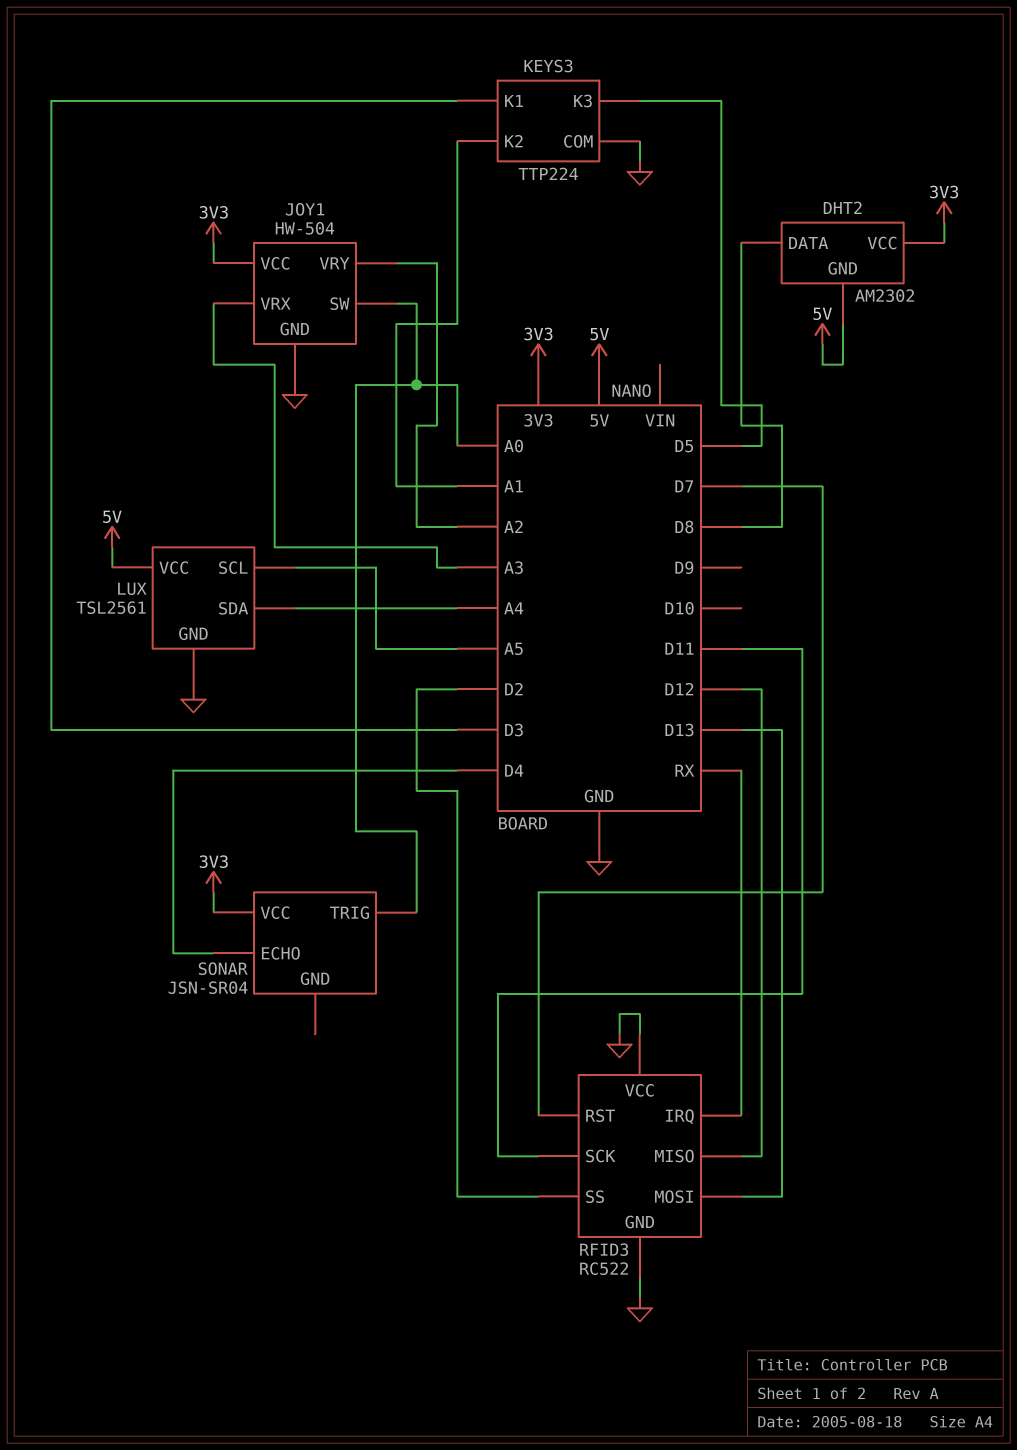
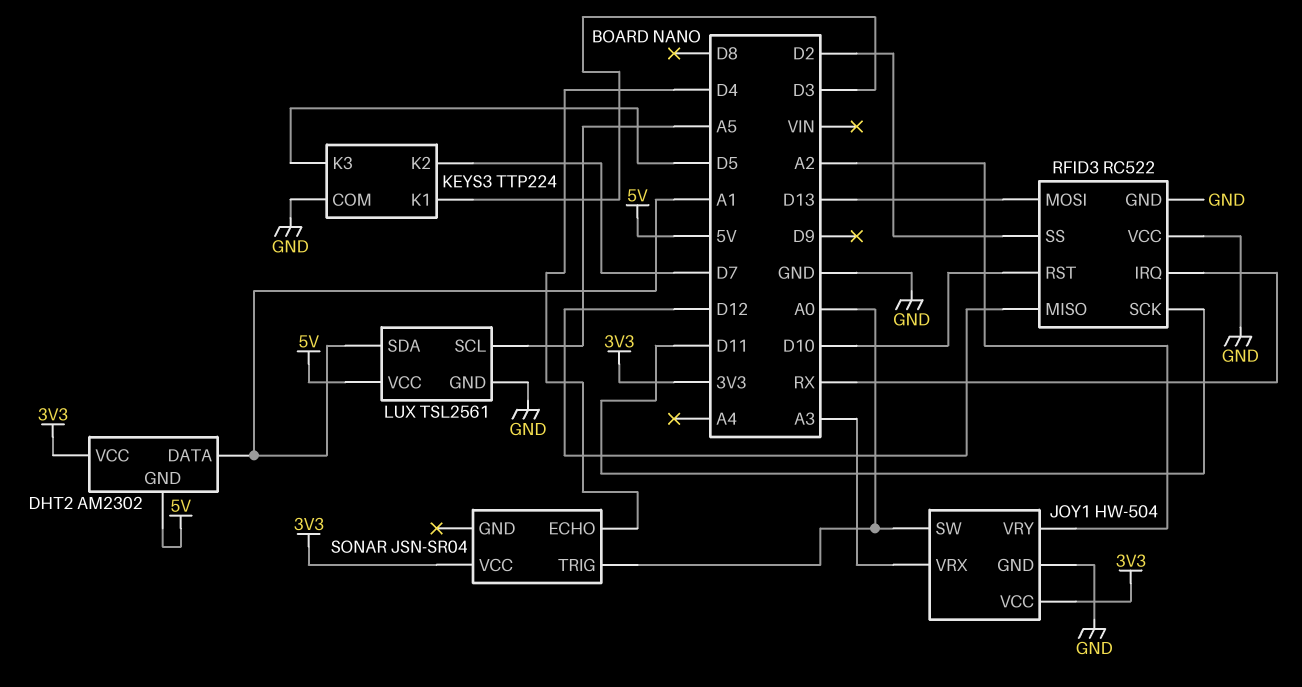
DHT2 pin DATA: D8 -> A1
KEYS3 pin K2: A1 -> D7
LUX pin SDA: A4 -> A1
RFID3 pin RST: D7 -> D10

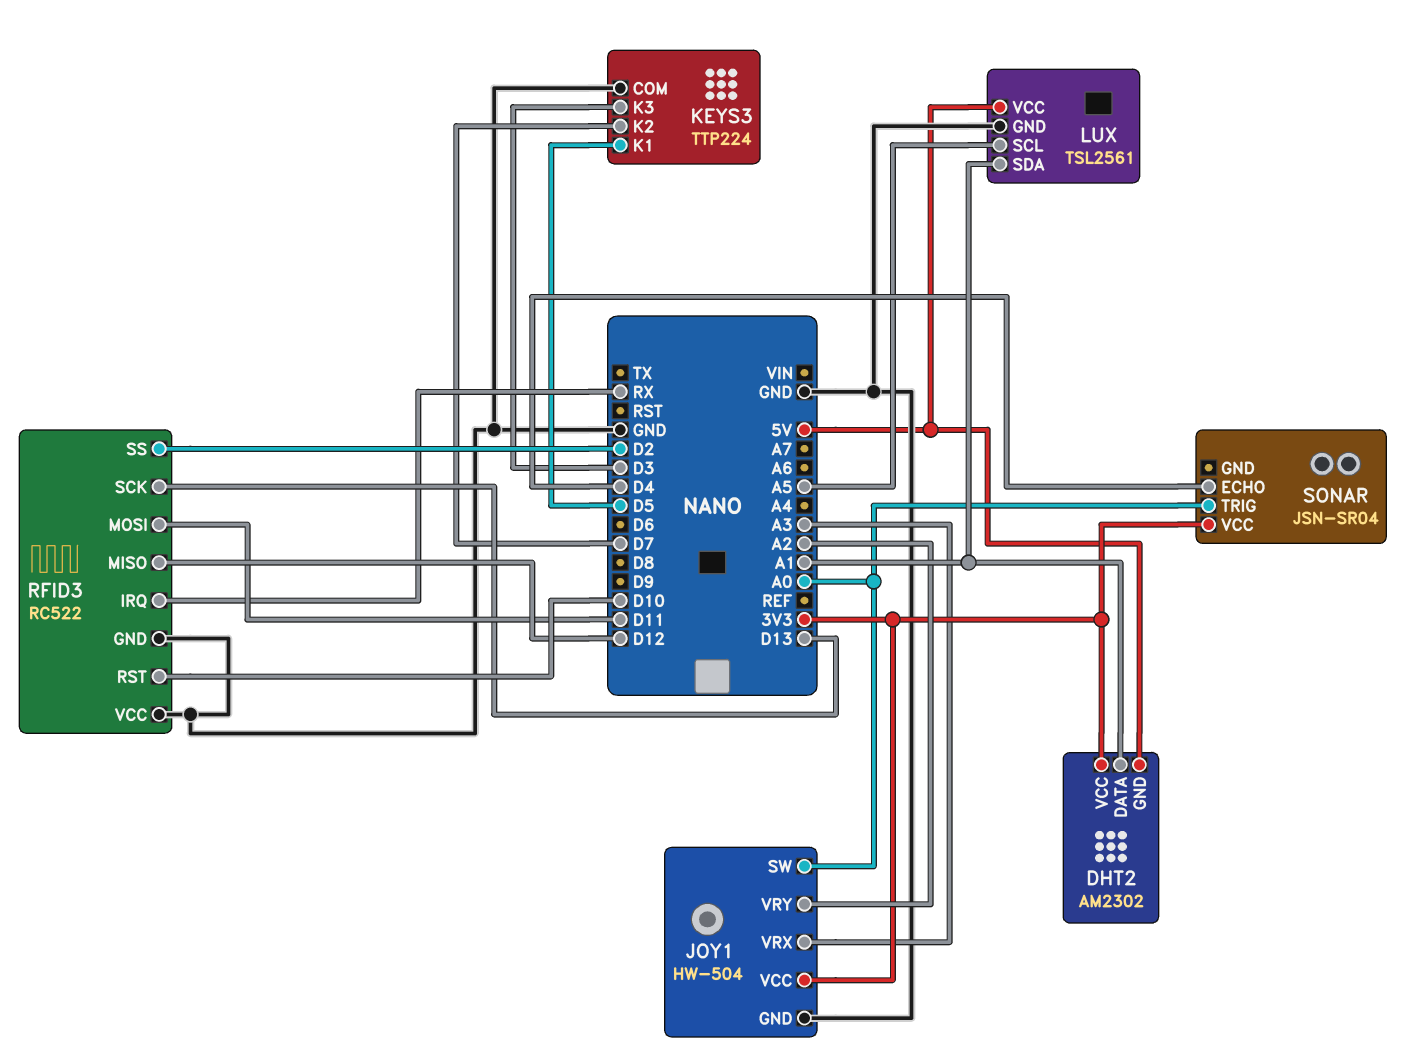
KEYS3 pin K1: D3 -> D5
KEYS3 pin K3: D5 -> D3
RFID3 pin MOSI: D13 -> D11
RFID3 pin SCK: D11 -> D13

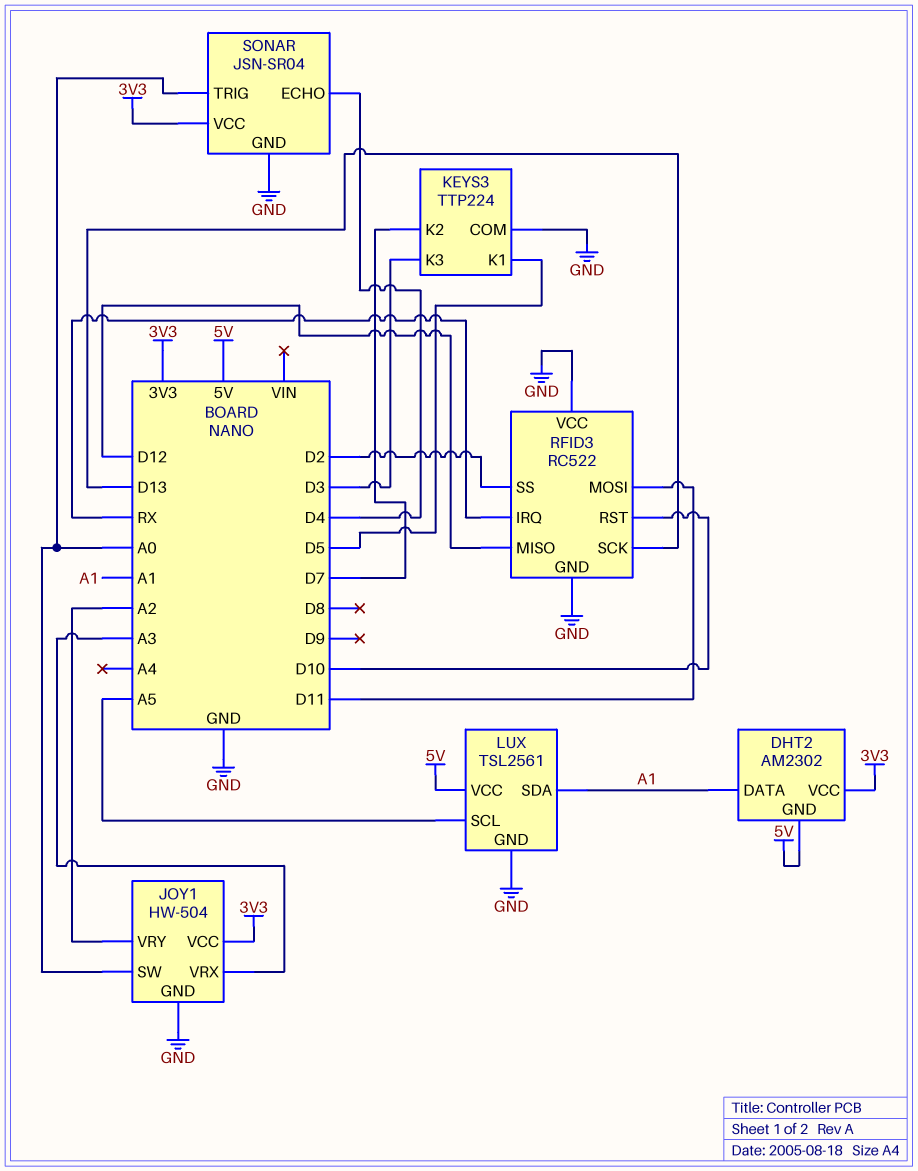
SONAR pin GND: none -> GND

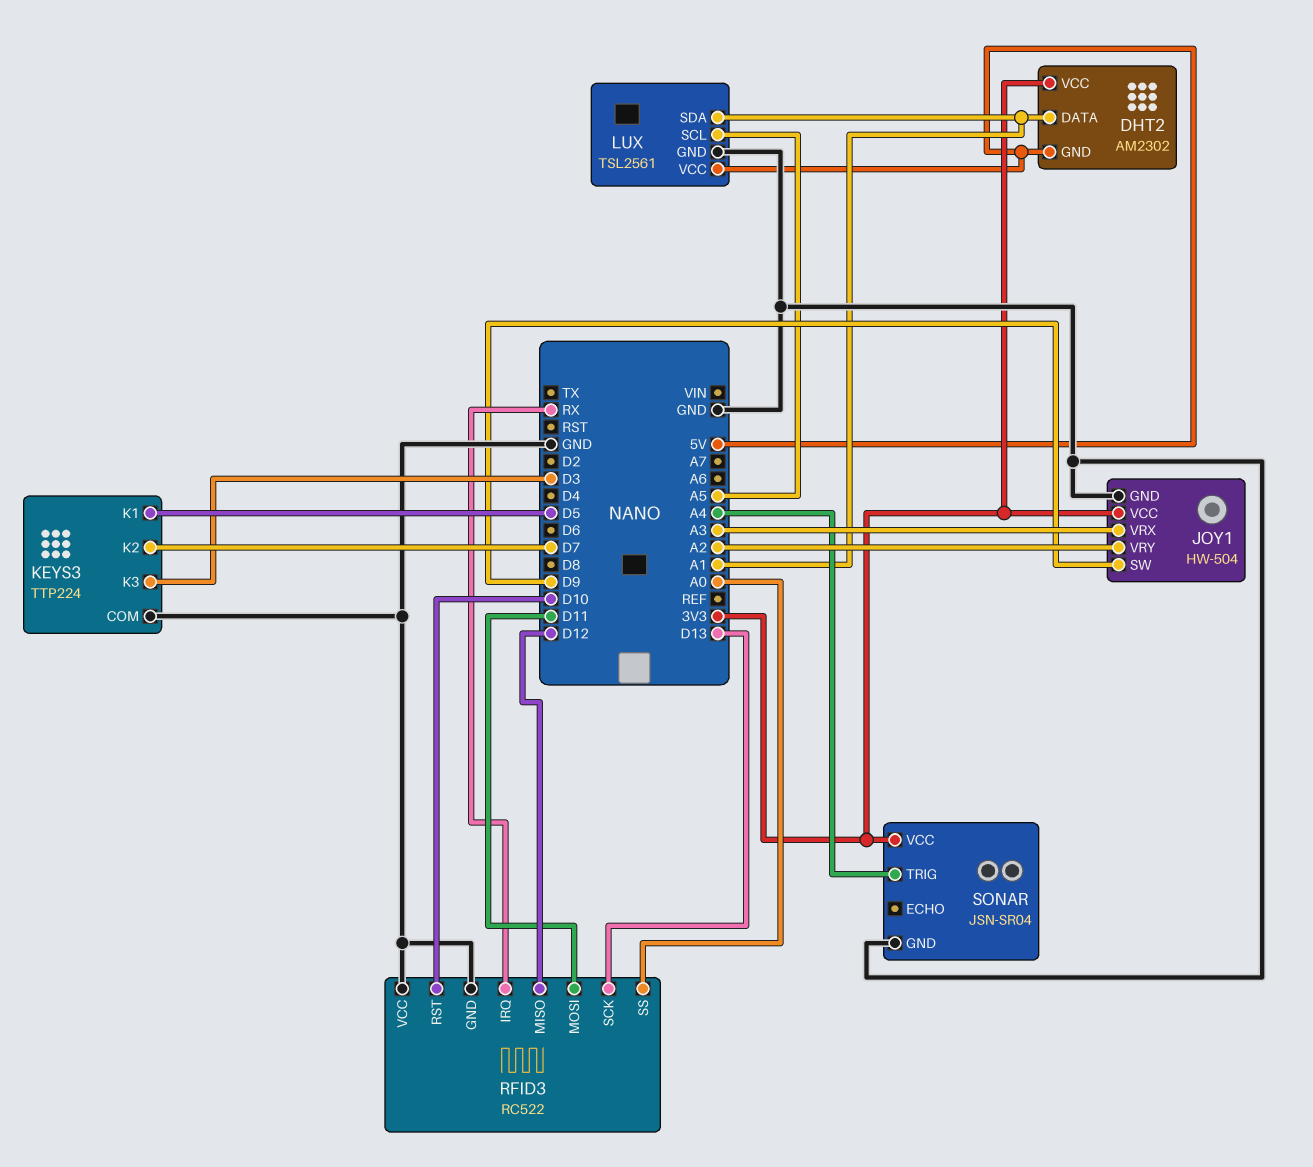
JOY1 pin SW: A0 -> D9
RFID3 pin SS: D2 -> A0
SONAR pin ECHO: D4 -> none
SONAR pin TRIG: A0 -> A4

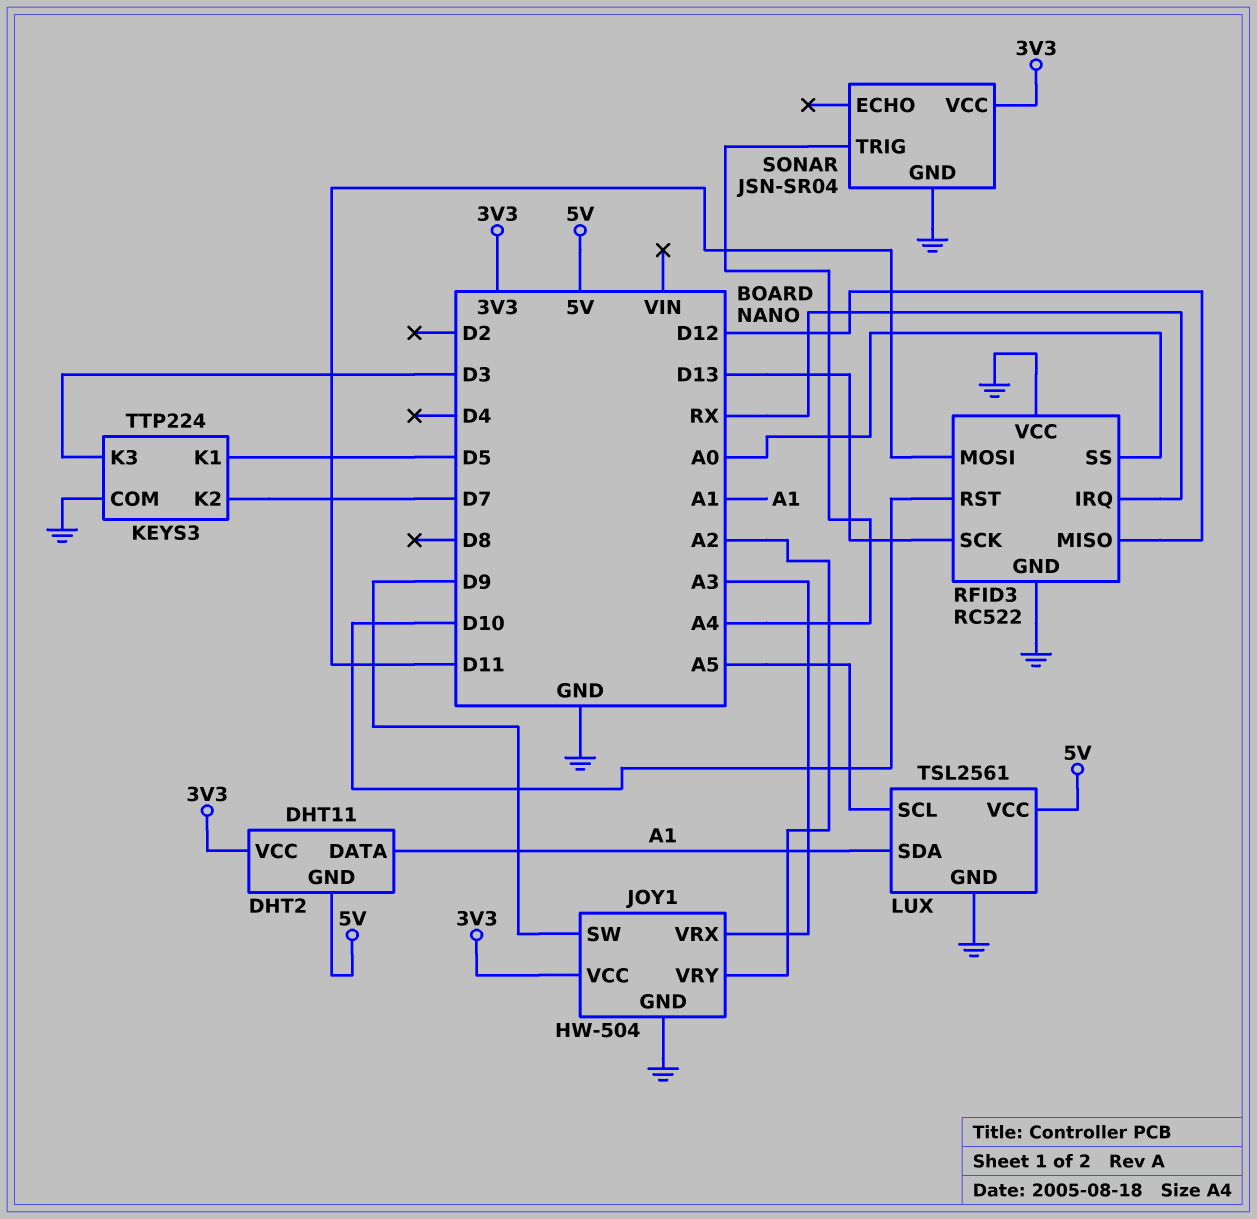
DHT2: AM2302 -> DHT11

